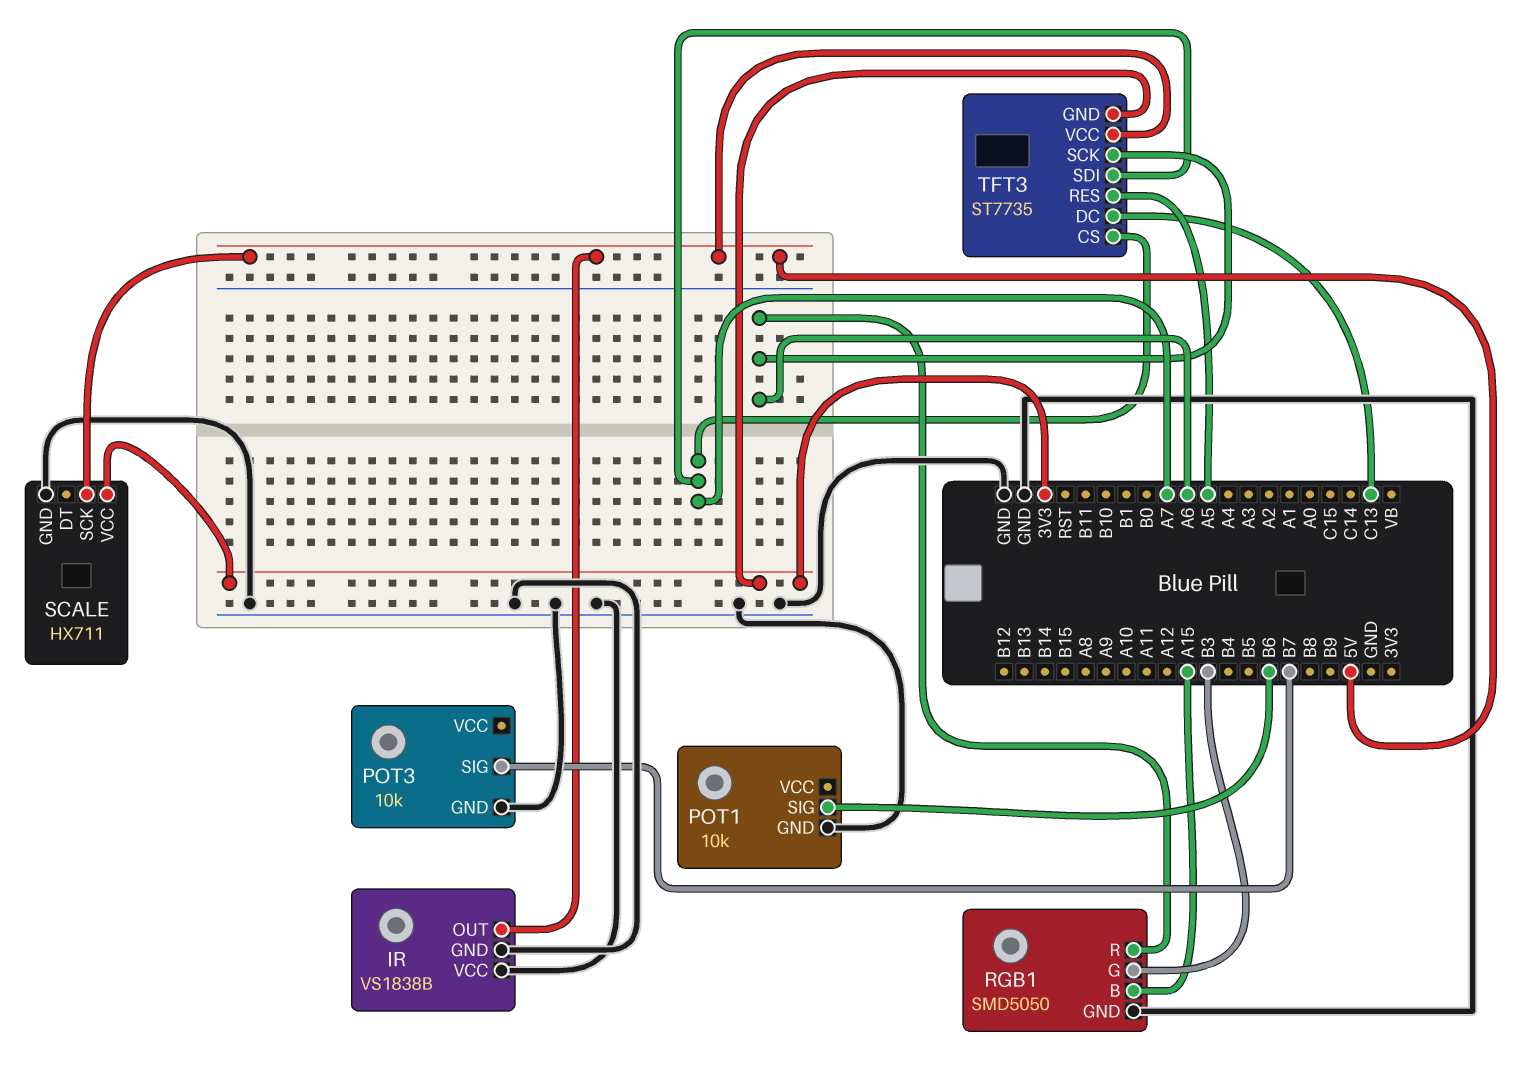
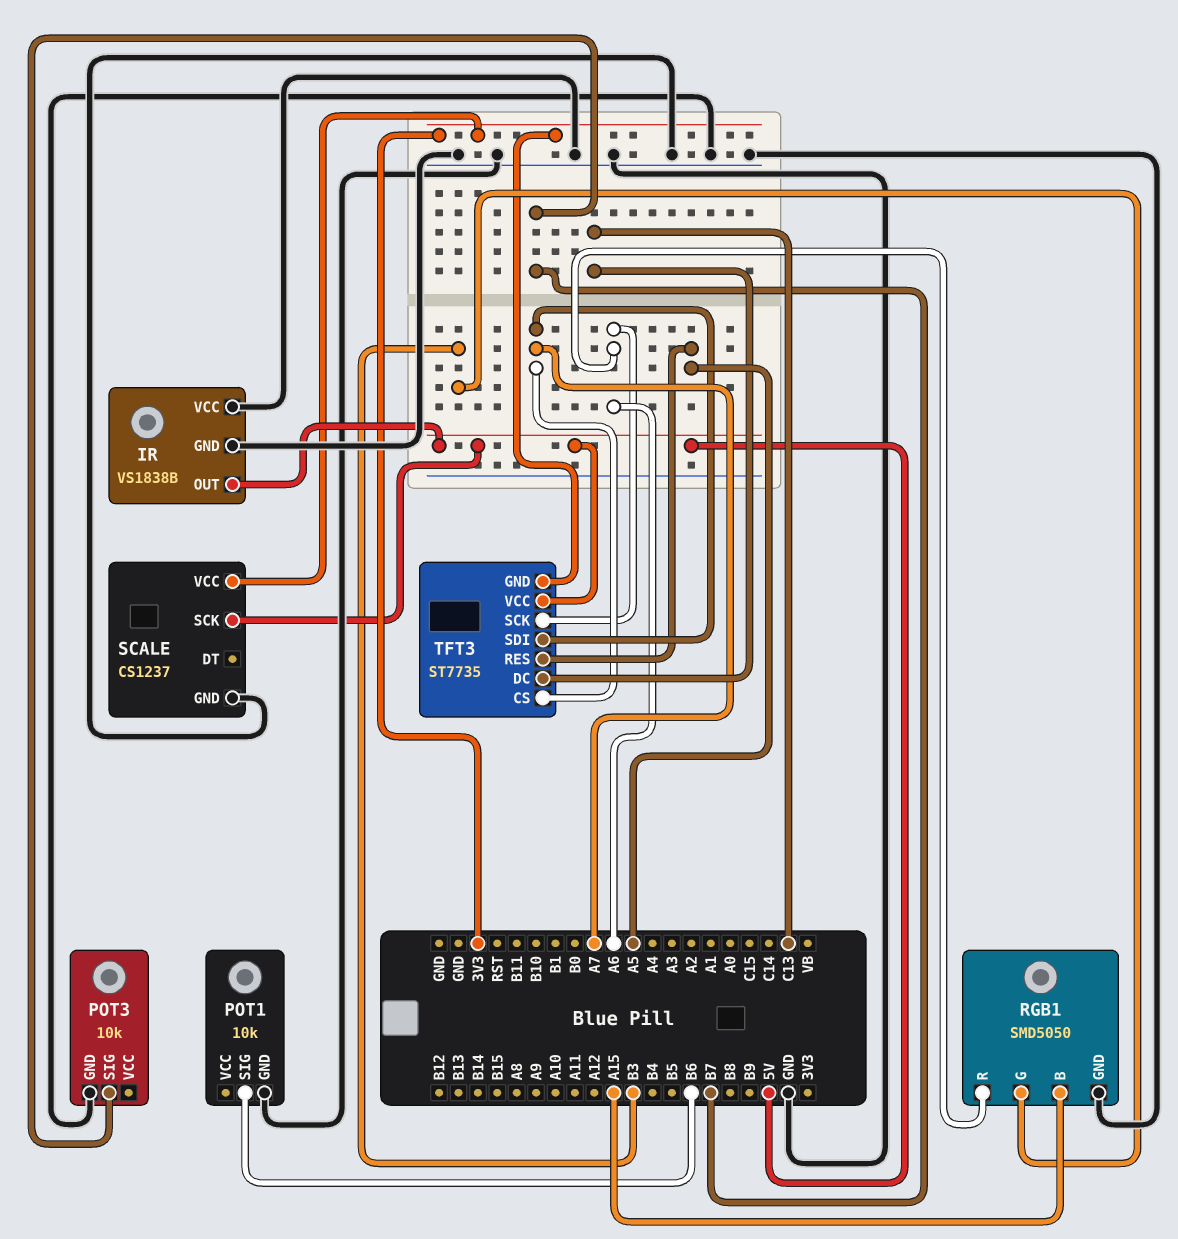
SCALE: HX711 -> CS1237

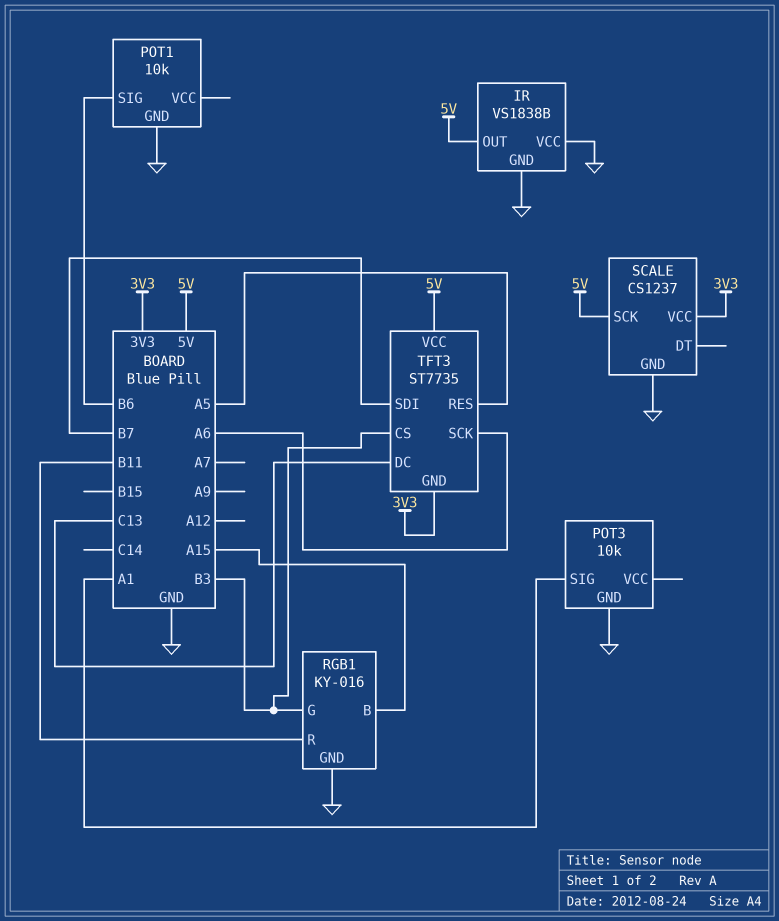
POT3 pin SIG: B7 -> A1
RGB1: SMD5050 -> KY-016
RGB1 pin R: A6 -> B11
TFT3 pin CS: A7 -> B3
TFT3 pin SDI: A7 -> B7

